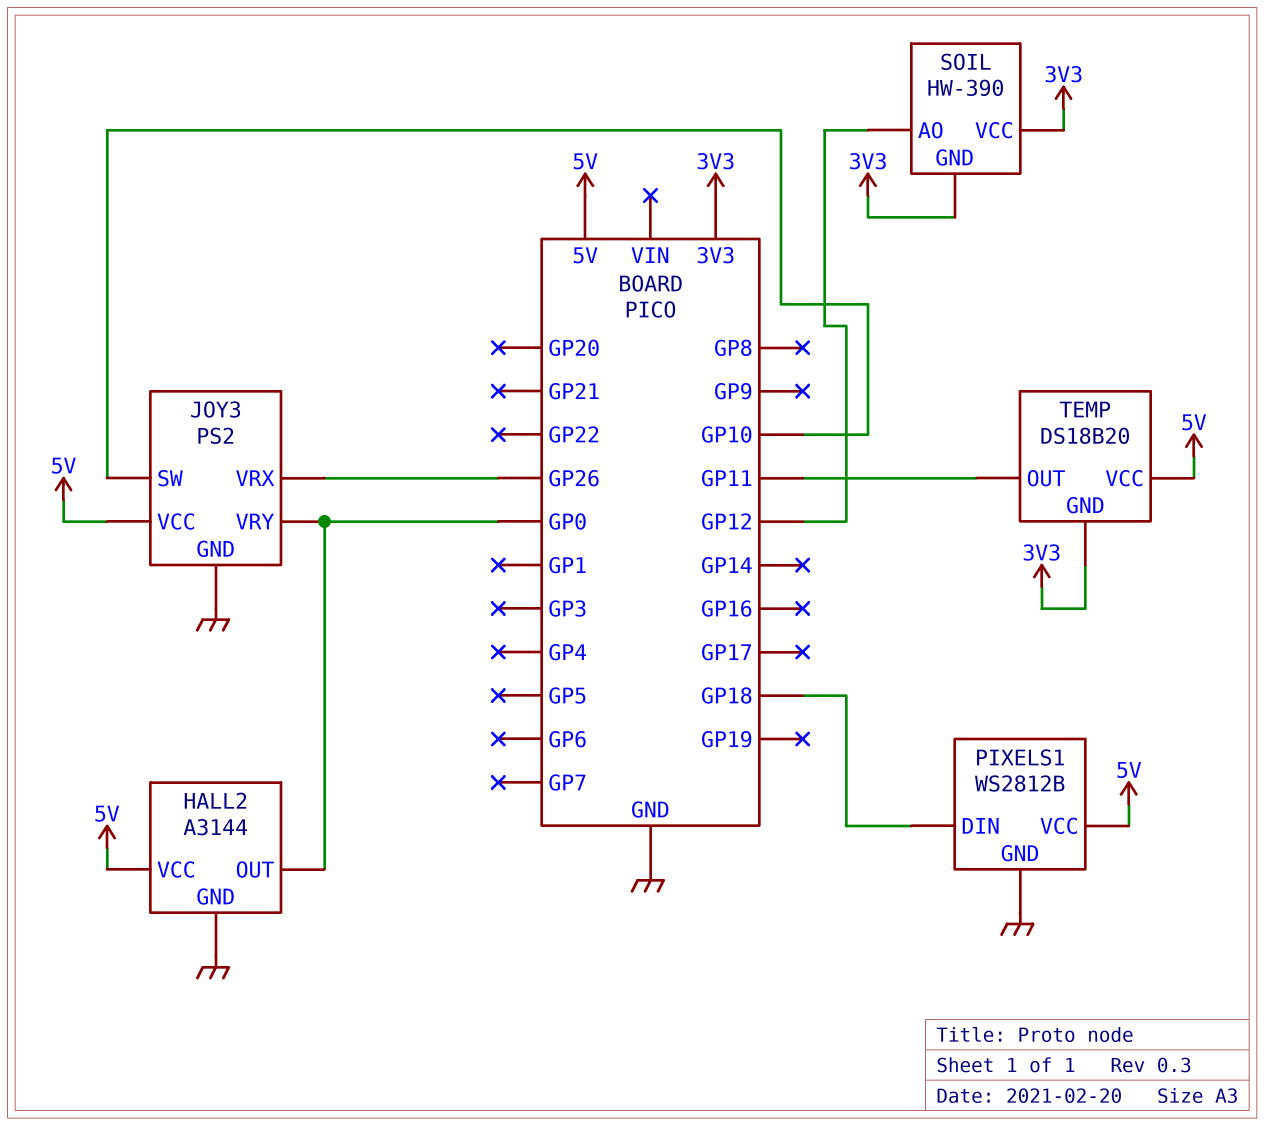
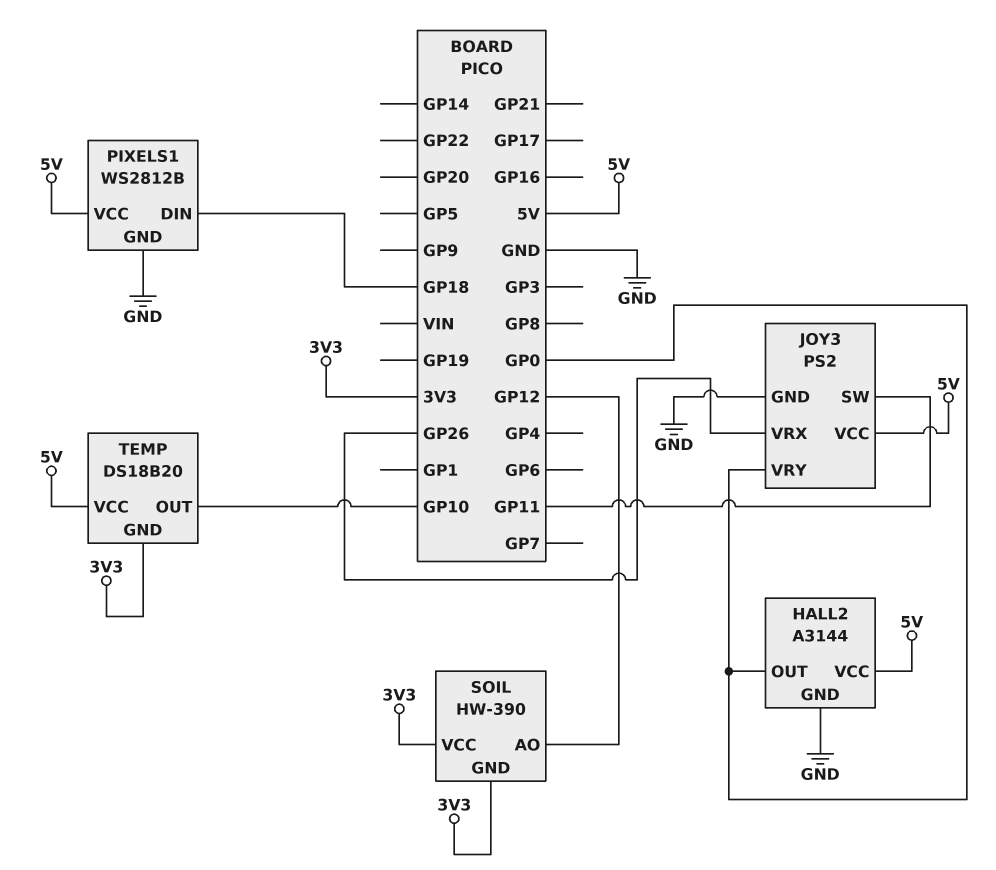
JOY3 pin SW: GP10 -> GP11
TEMP pin OUT: GP11 -> GP10

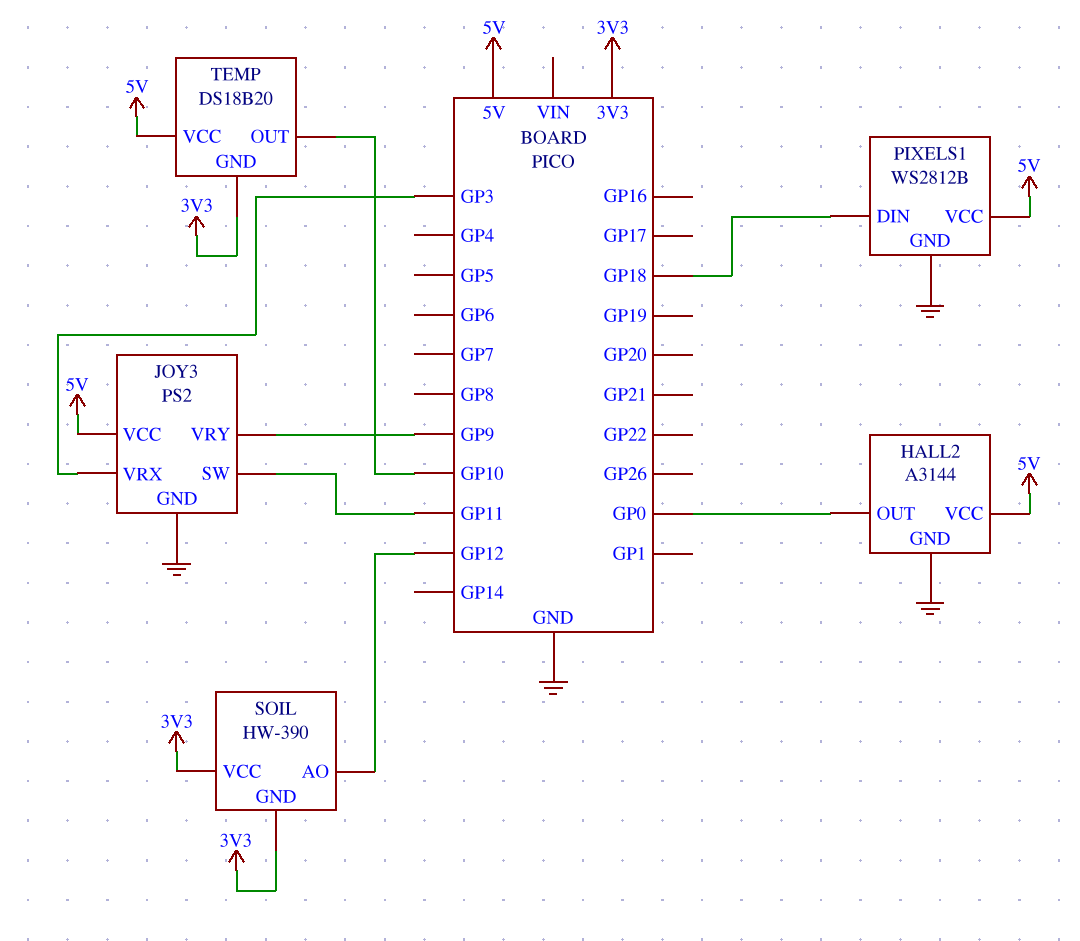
JOY3 pin VRX: GP26 -> GP3
JOY3 pin VRY: GP0 -> GP9

